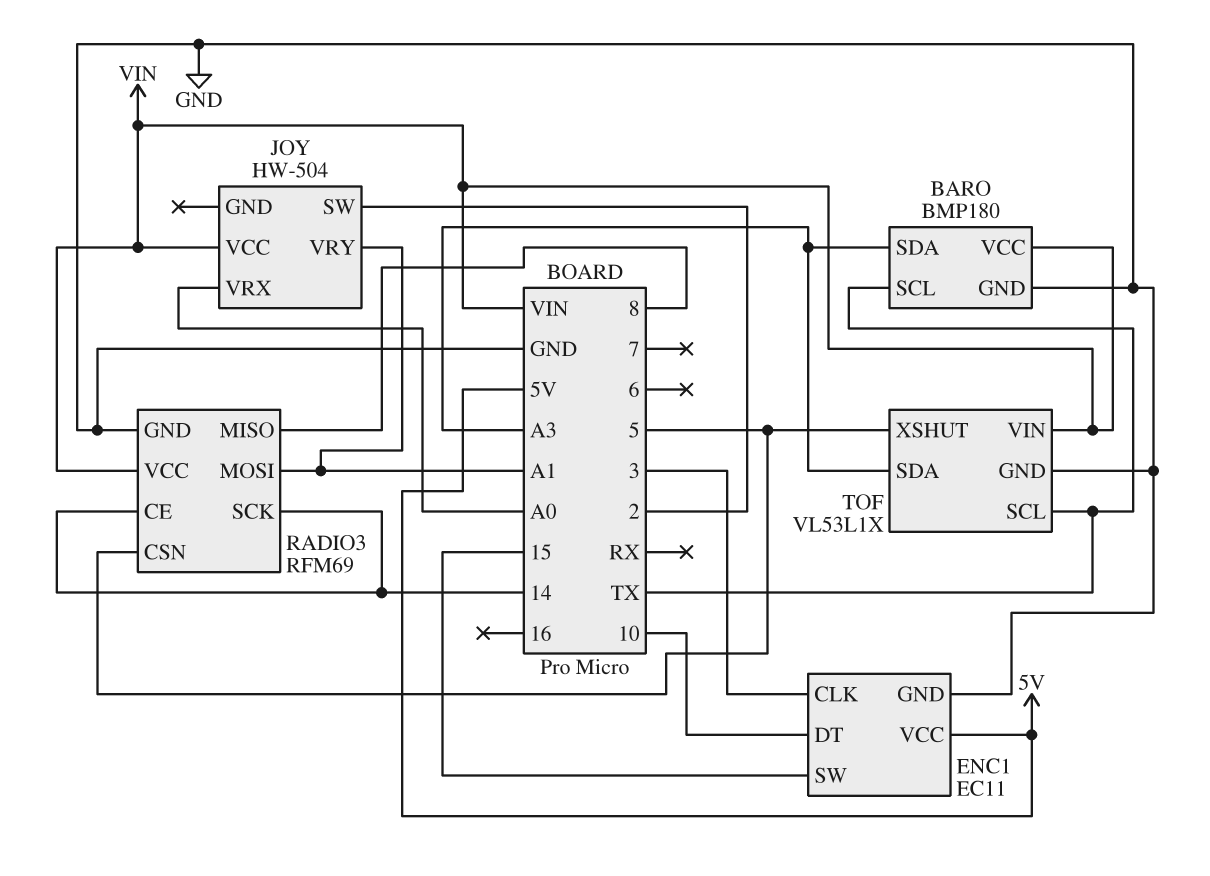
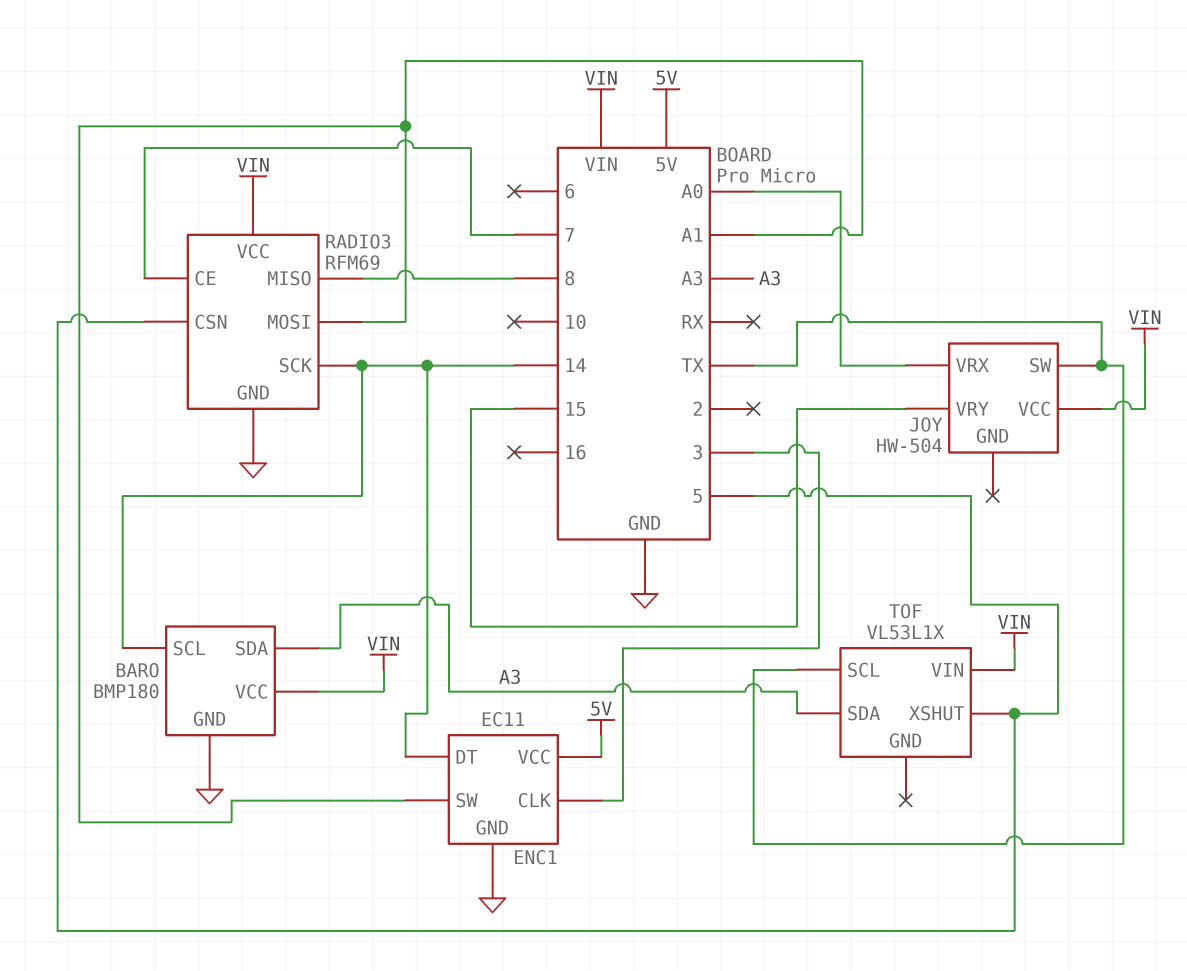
BARO pin SCL: TX -> 14
ENC1 pin DT: 10 -> 14
ENC1 pin SW: 15 -> A1
JOY pin SW: 2 -> TX
JOY pin VRY: A1 -> 15
RADIO3 pin CE: 14 -> 7
TOF pin GND: GND -> none

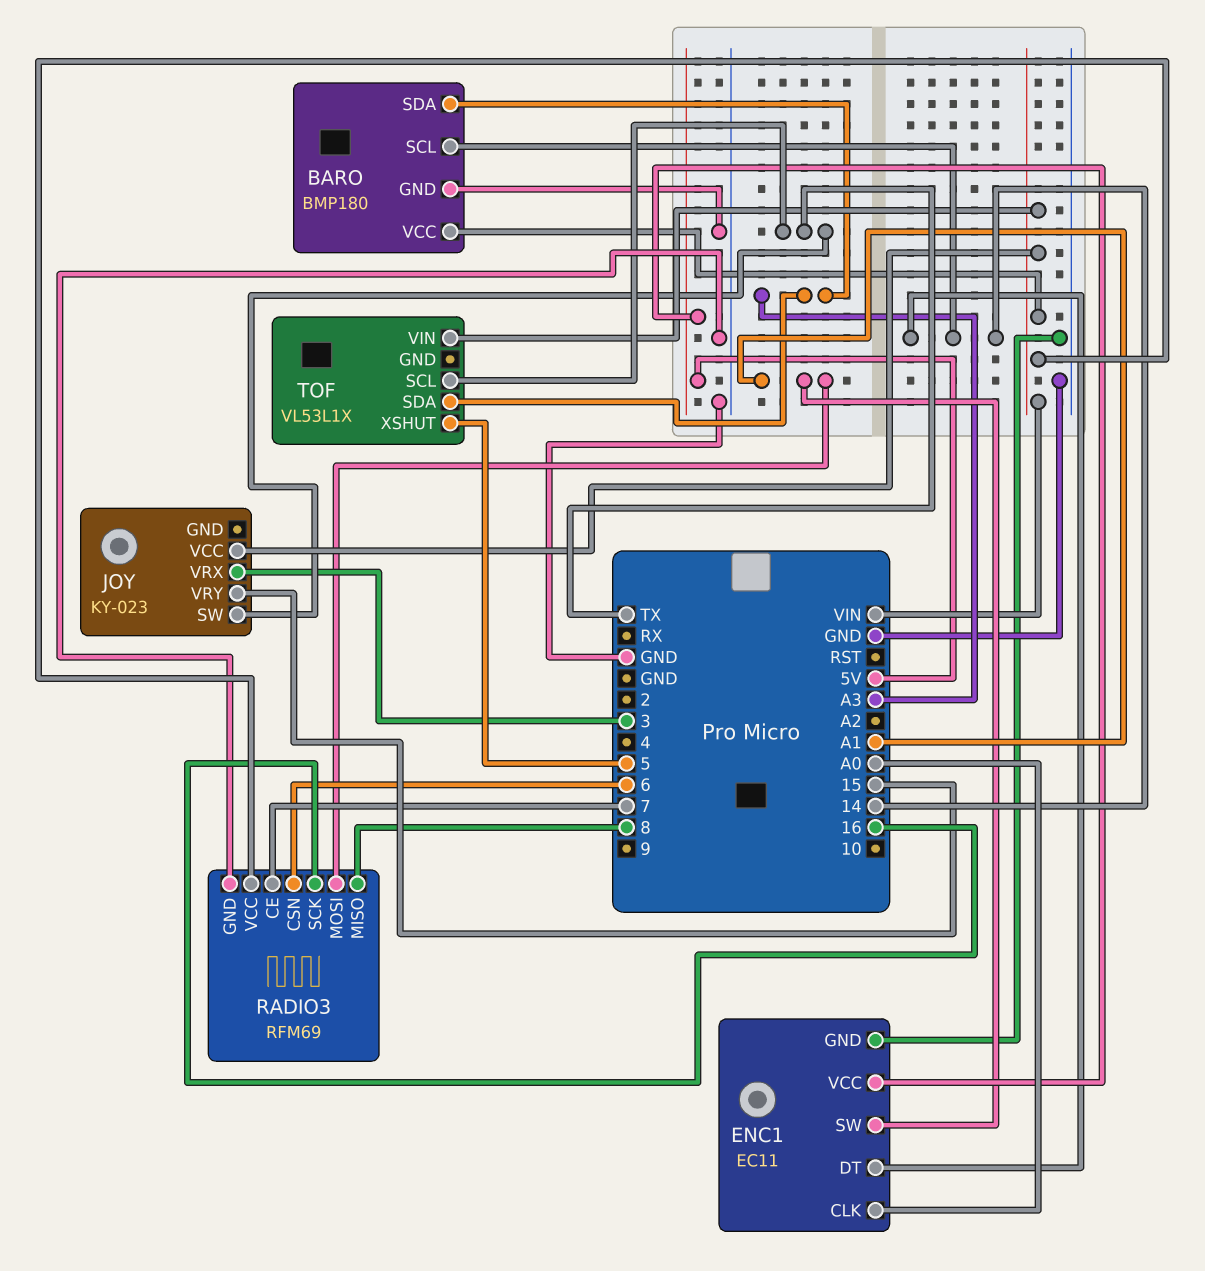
ENC1 pin CLK: 3 -> A0
JOY: HW-504 -> KY-023
JOY pin VRX: A0 -> 3
RADIO3 pin CSN: 5 -> 6
RADIO3 pin SCK: 14 -> 16

